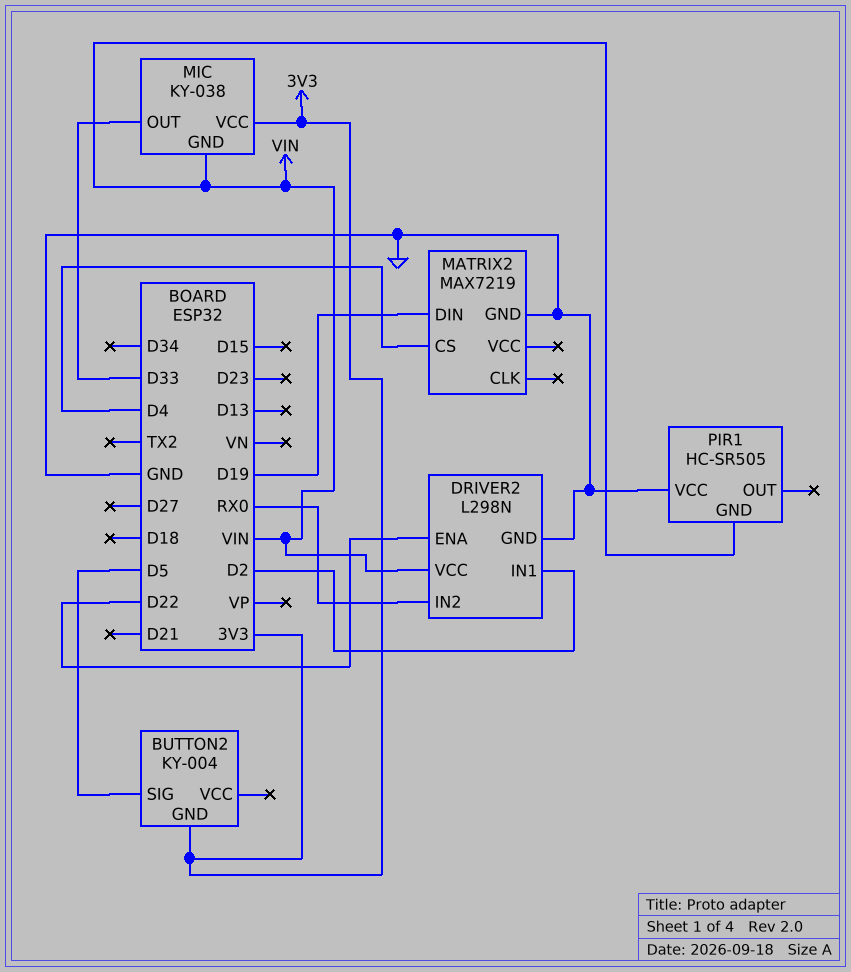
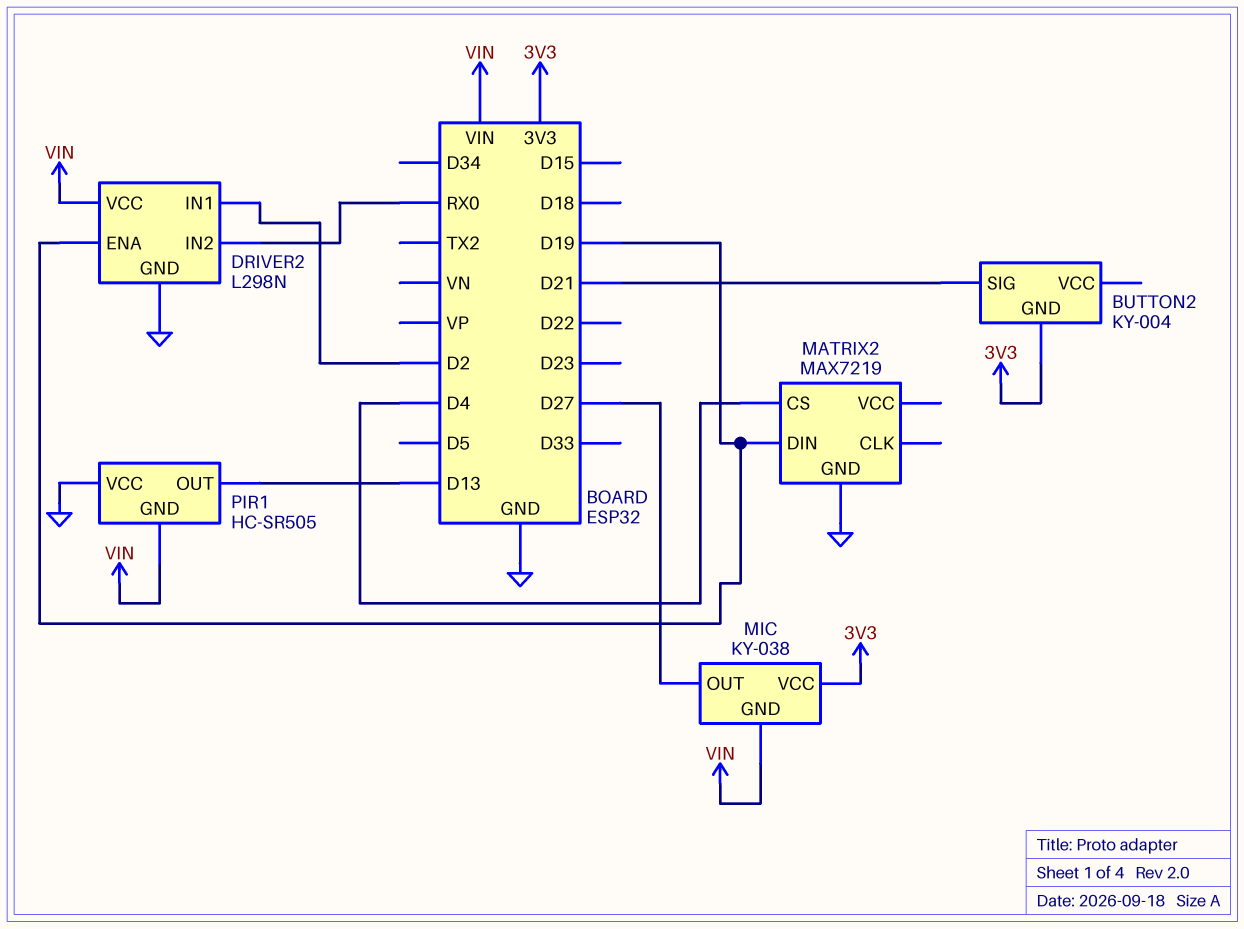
BUTTON2 pin SIG: D5 -> D21
DRIVER2 pin ENA: D22 -> D19
MIC pin OUT: D33 -> D27
PIR1 pin OUT: none -> D13

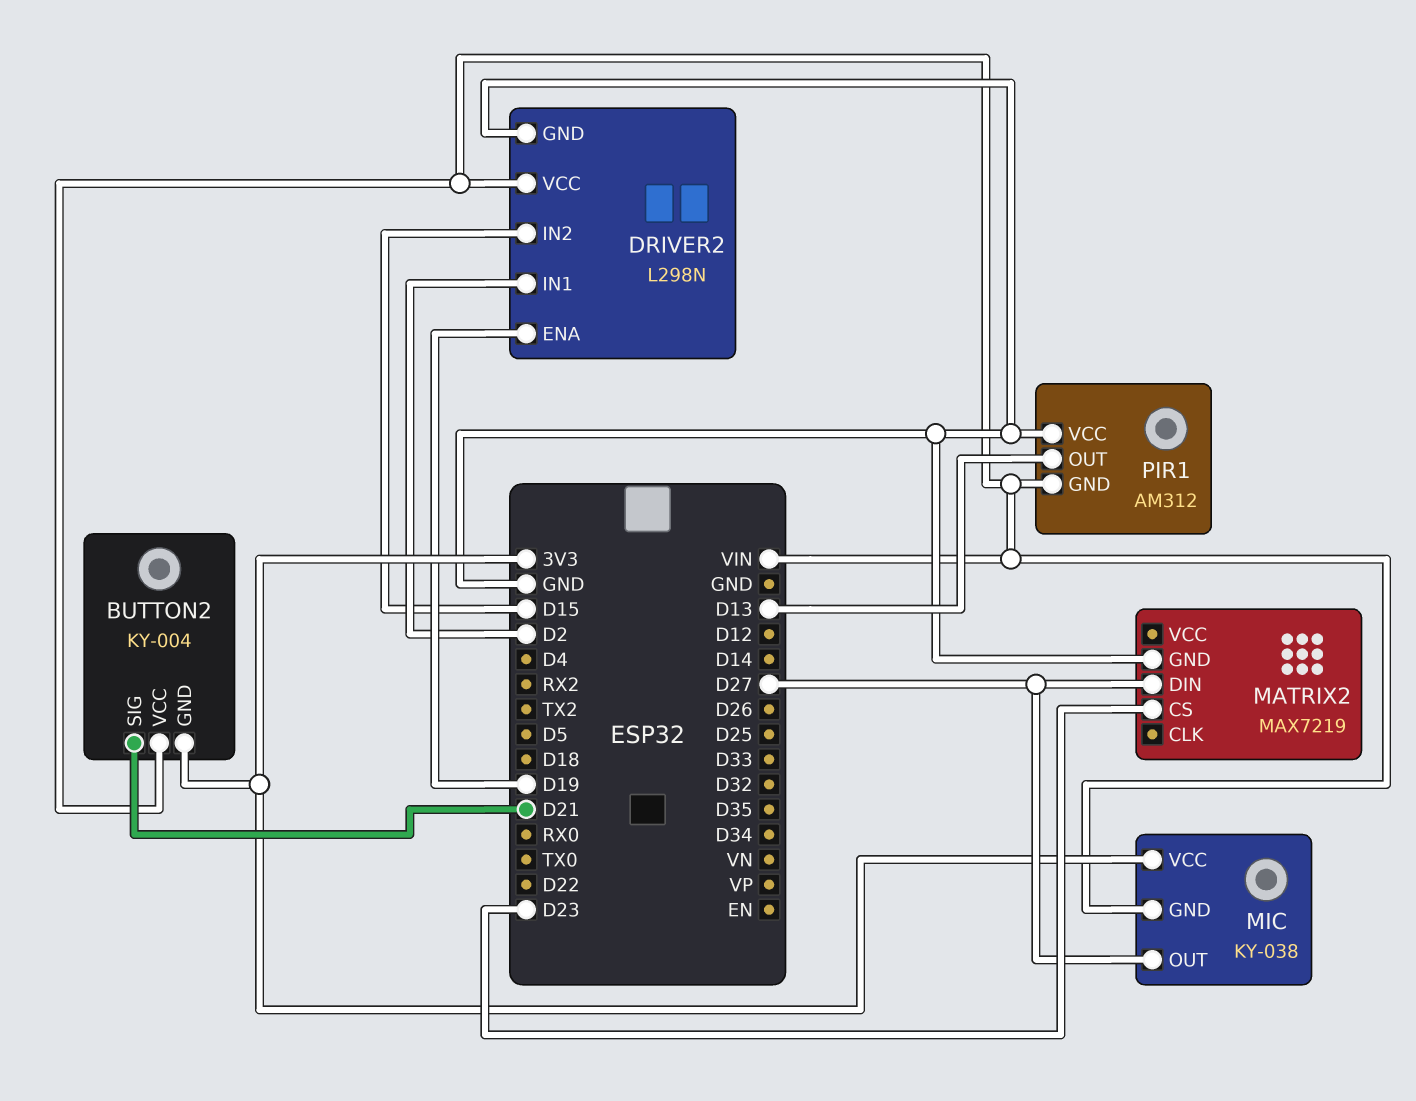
BUTTON2 pin VCC: none -> VIN
DRIVER2 pin IN2: RX0 -> D15
MATRIX2 pin CS: D4 -> D23
MATRIX2 pin DIN: D19 -> D27
PIR1: HC-SR505 -> AM312

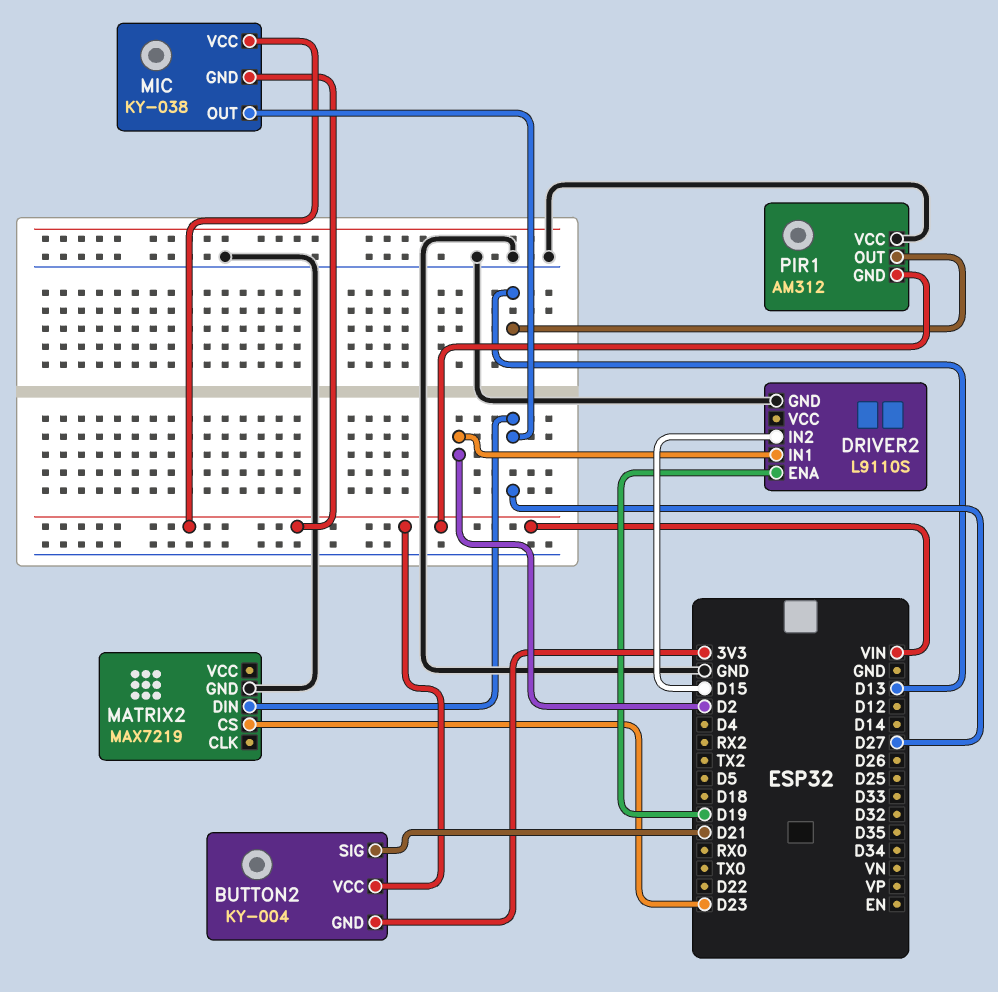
DRIVER2: L298N -> L9110S
DRIVER2 pin VCC: VIN -> none
MIC pin VCC: 3V3 -> VIN

